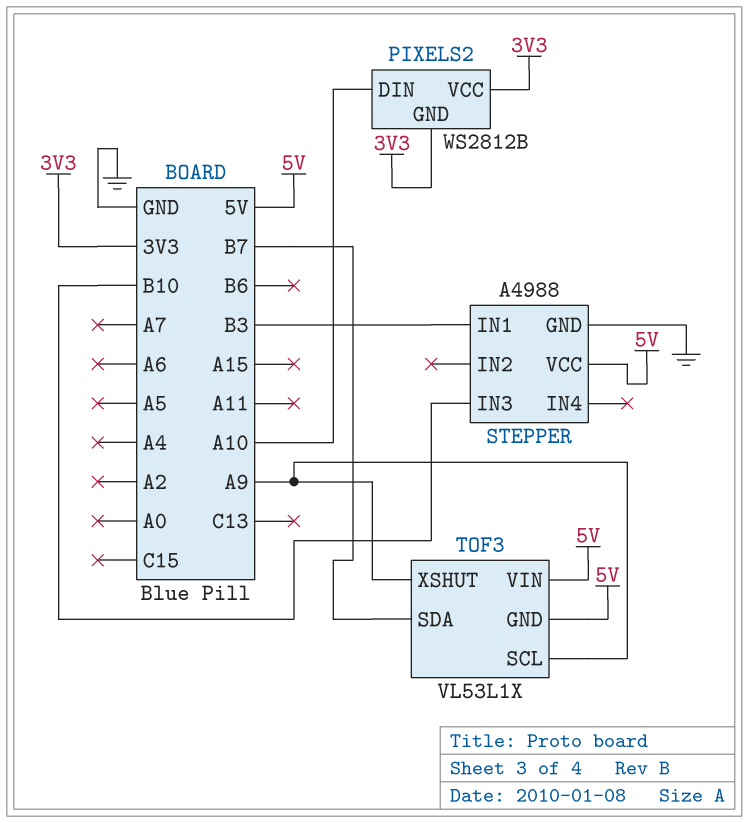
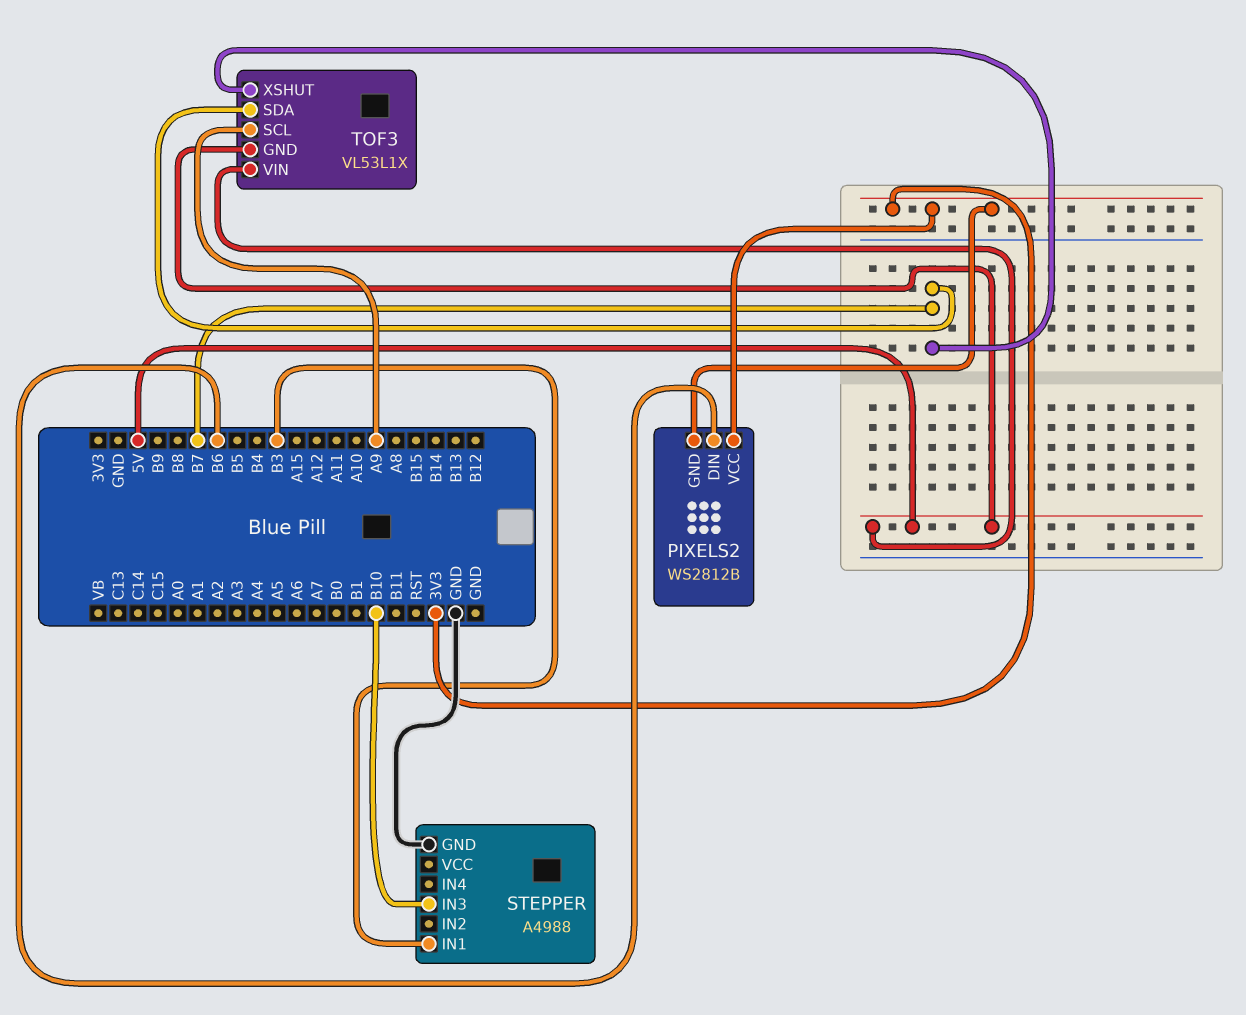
PIXELS2 pin DIN: A10 -> B6
STEPPER pin VCC: 5V -> none
TOF3 pin XSHUT: A9 -> B7

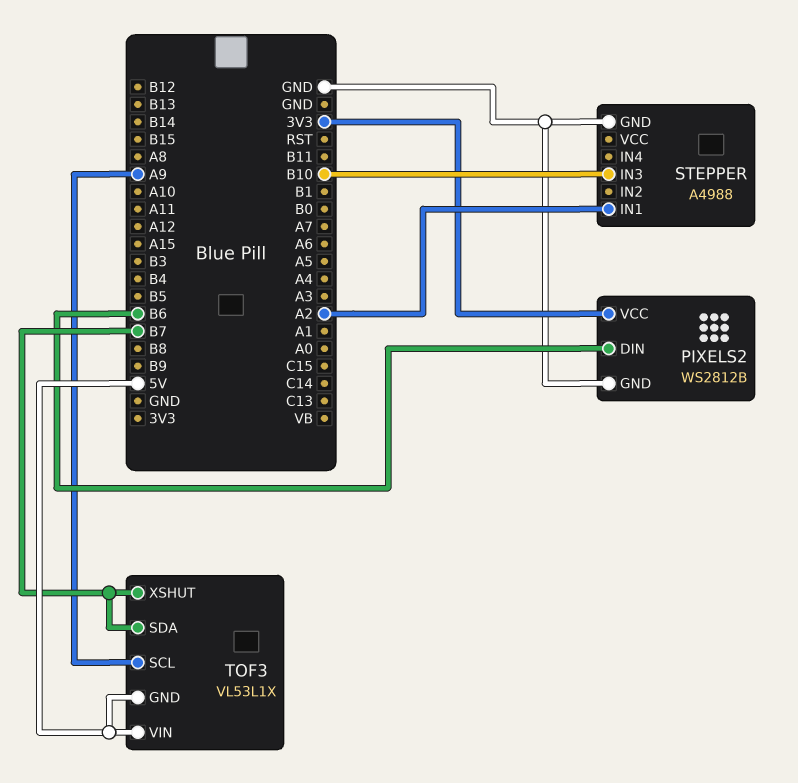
PIXELS2 pin GND: 3V3 -> GND
STEPPER pin IN1: B3 -> A2

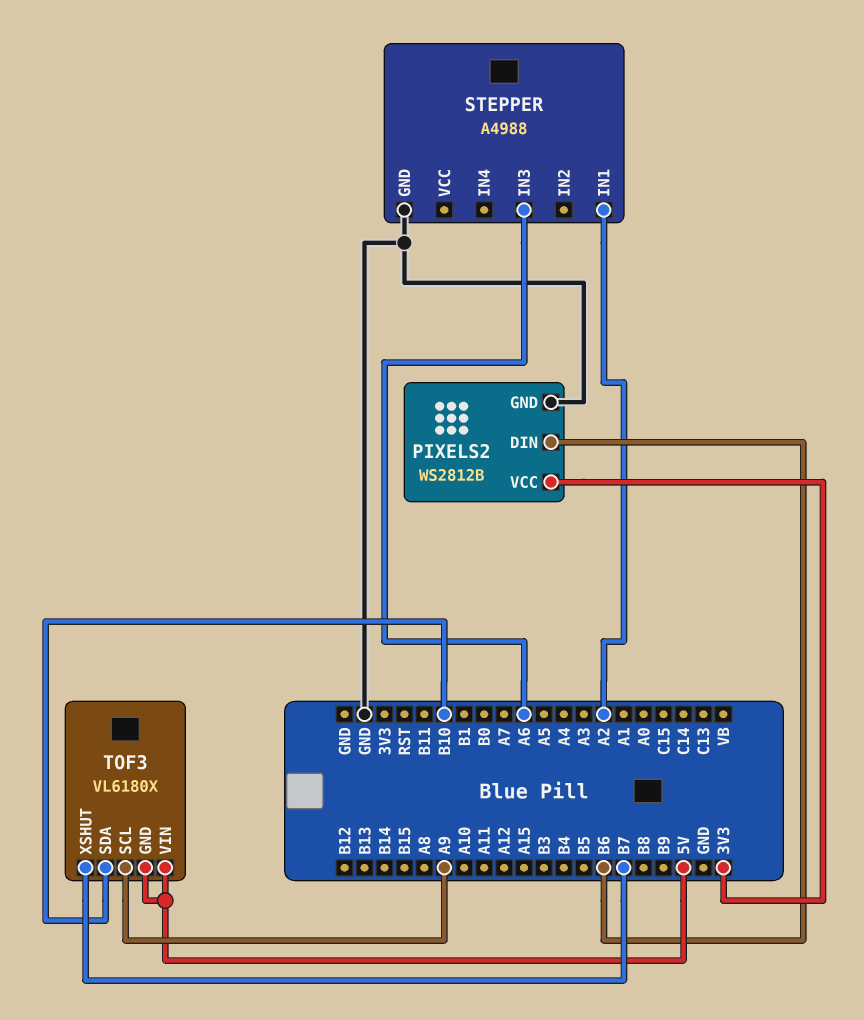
STEPPER pin IN3: B10 -> A6
TOF3: VL53L1X -> VL6180X
TOF3 pin SDA: B7 -> B10

